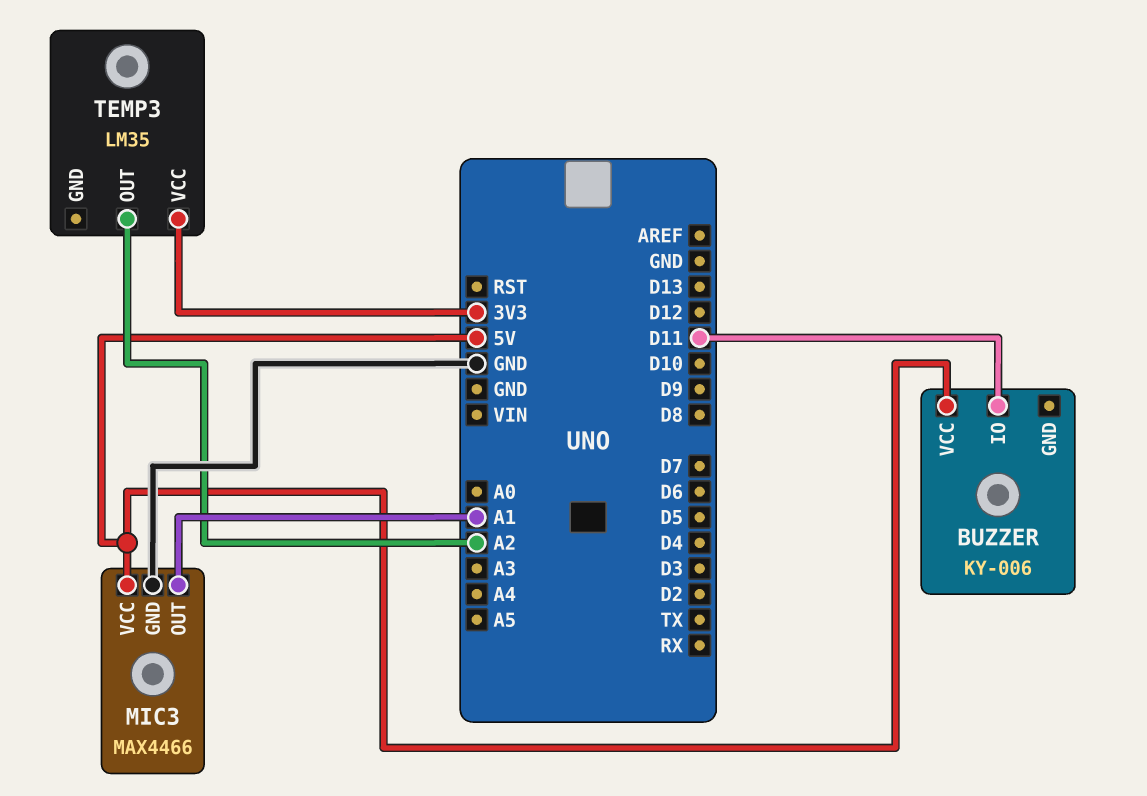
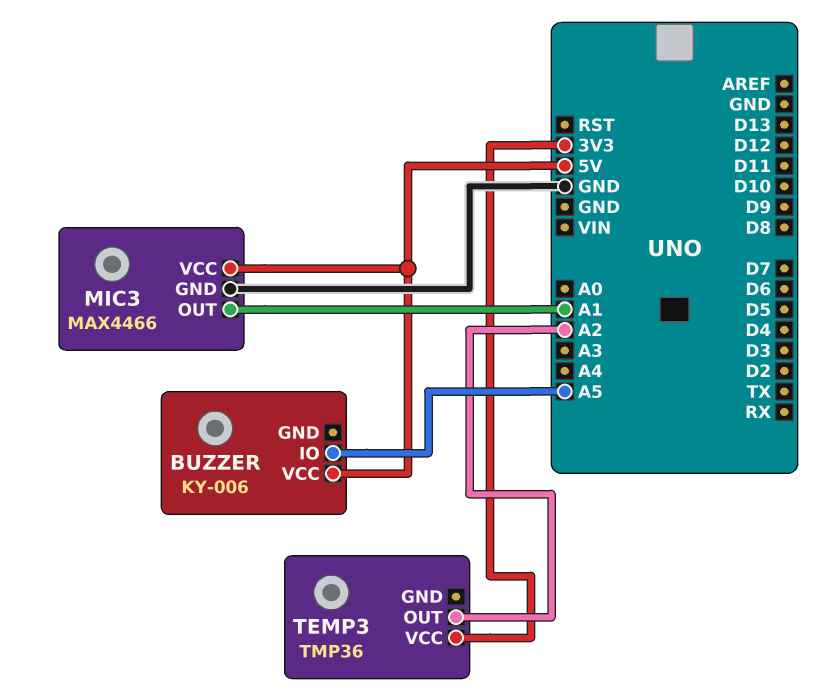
BUZZER pin IO: D11 -> A5
TEMP3: LM35 -> TMP36

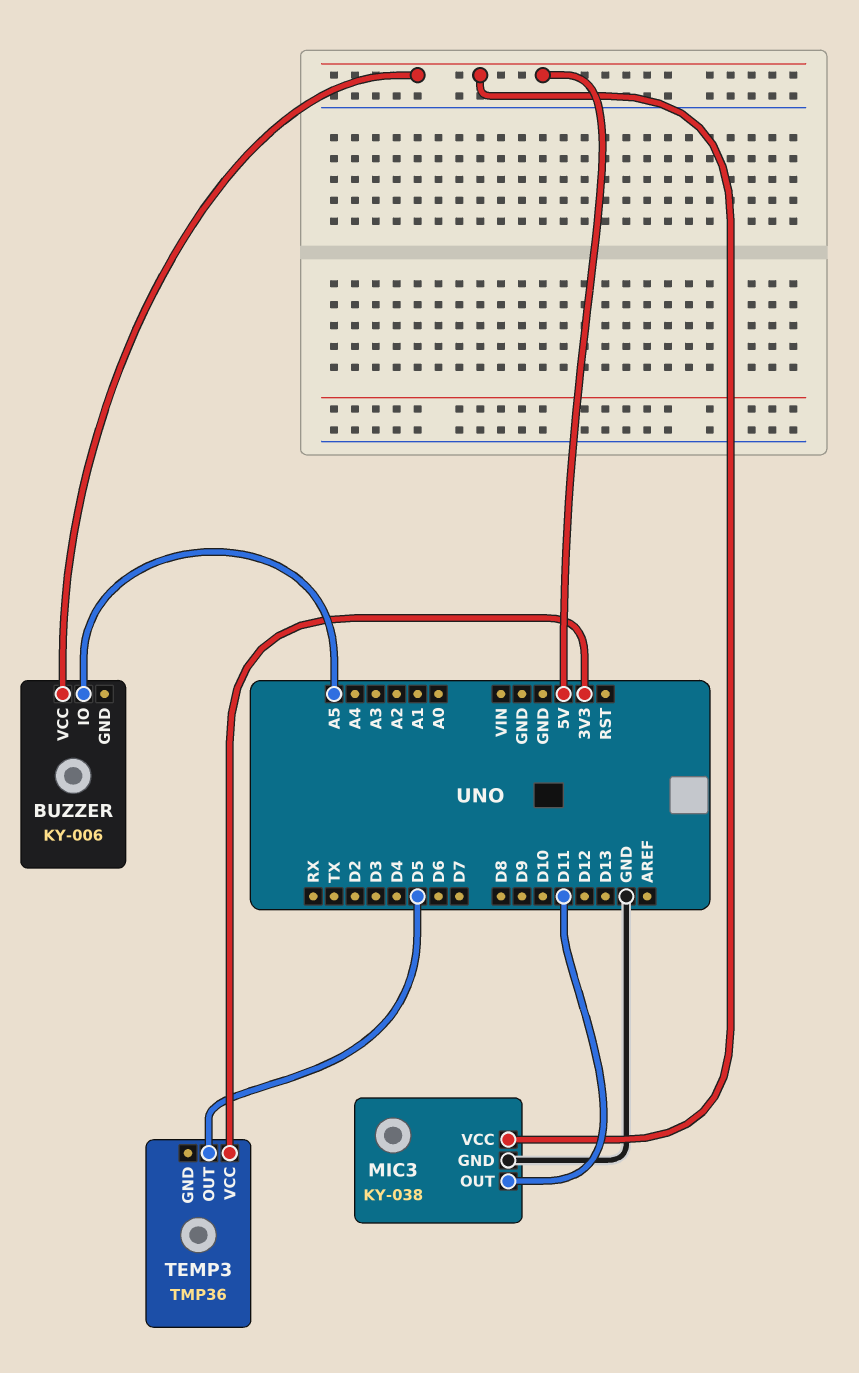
MIC3: MAX4466 -> KY-038
MIC3 pin OUT: A1 -> D11
TEMP3 pin OUT: A2 -> D5

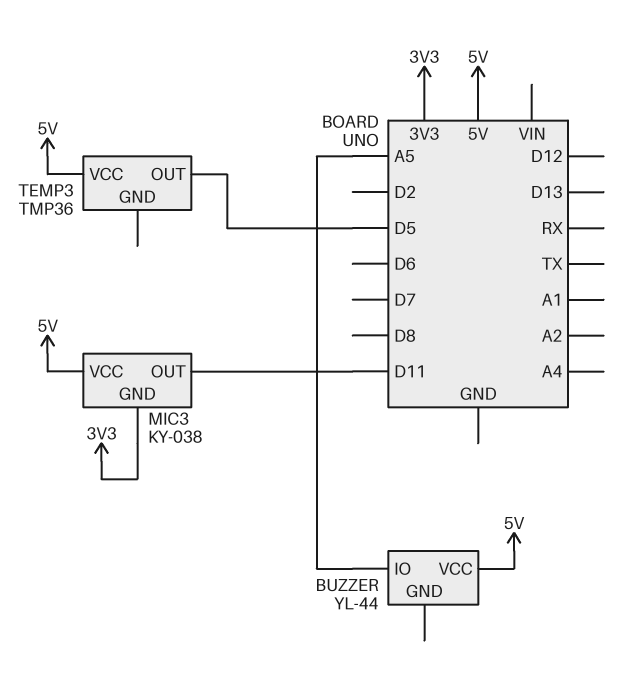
BUZZER: KY-006 -> YL-44
MIC3 pin GND: GND -> 3V3
TEMP3 pin VCC: 3V3 -> 5V

